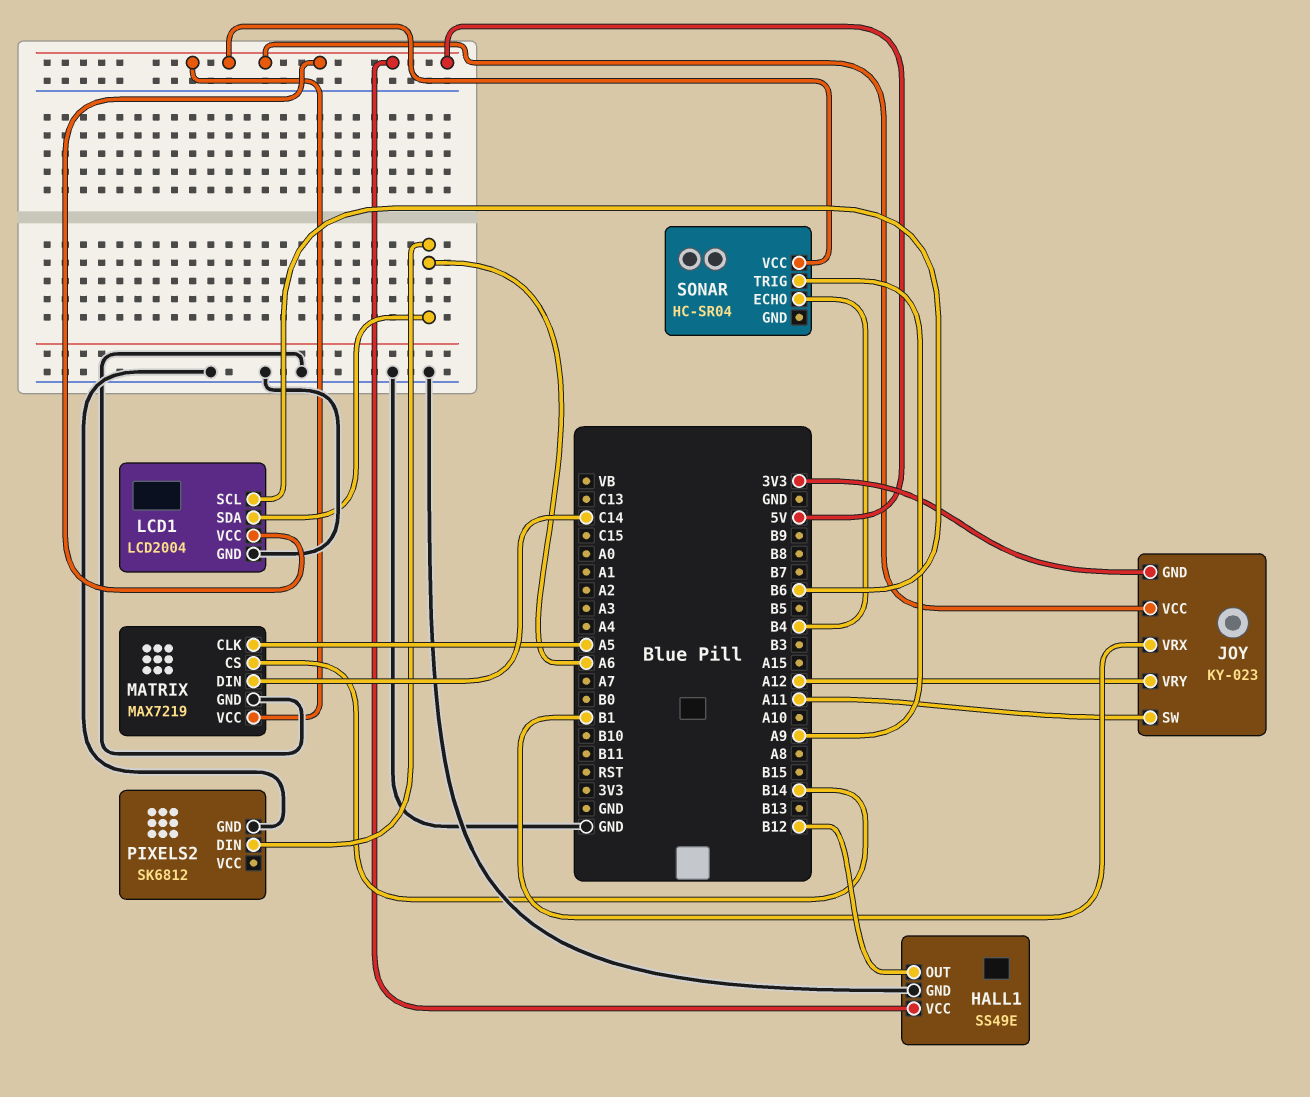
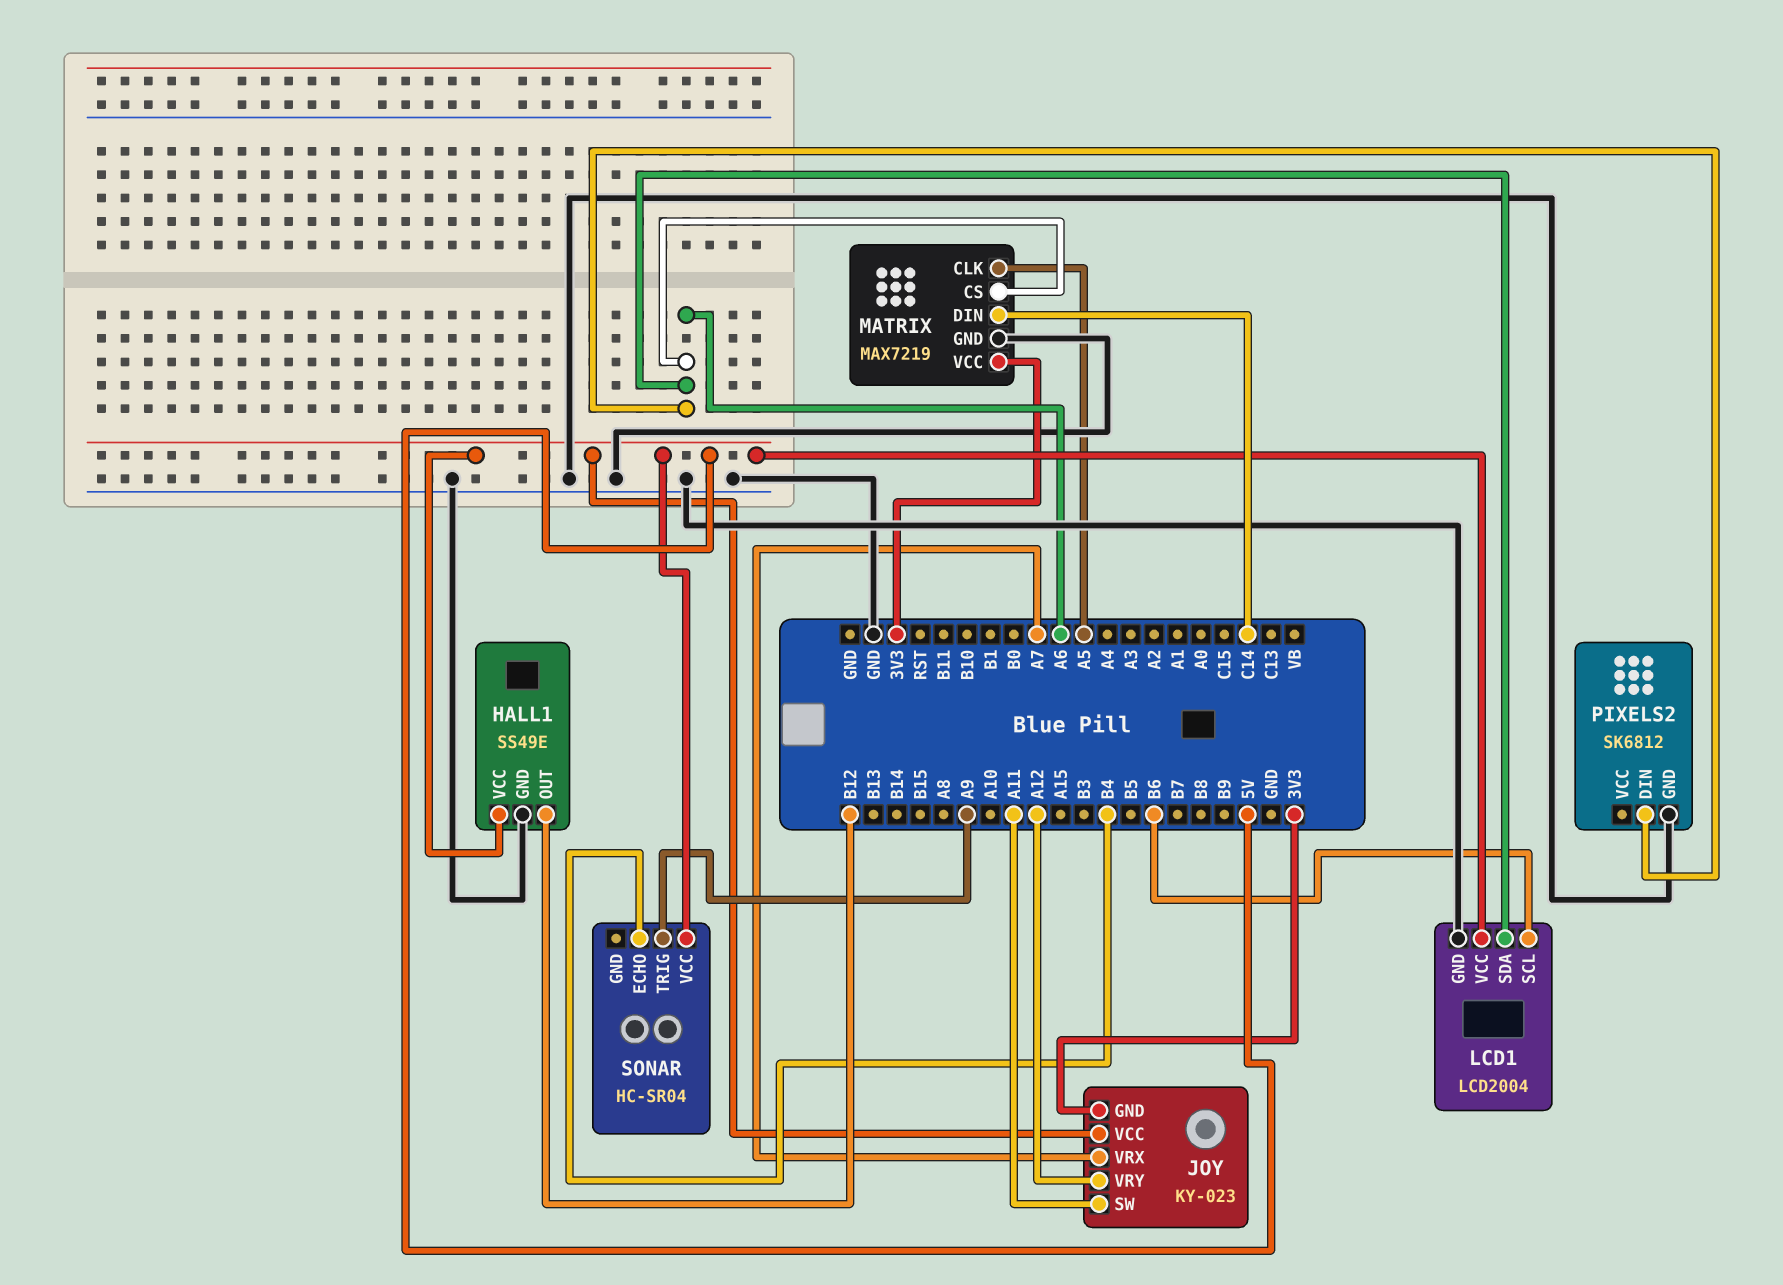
JOY pin VRX: B1 -> A7
MATRIX pin CS: B14 -> A6
MATRIX pin VCC: 5V -> 3V3

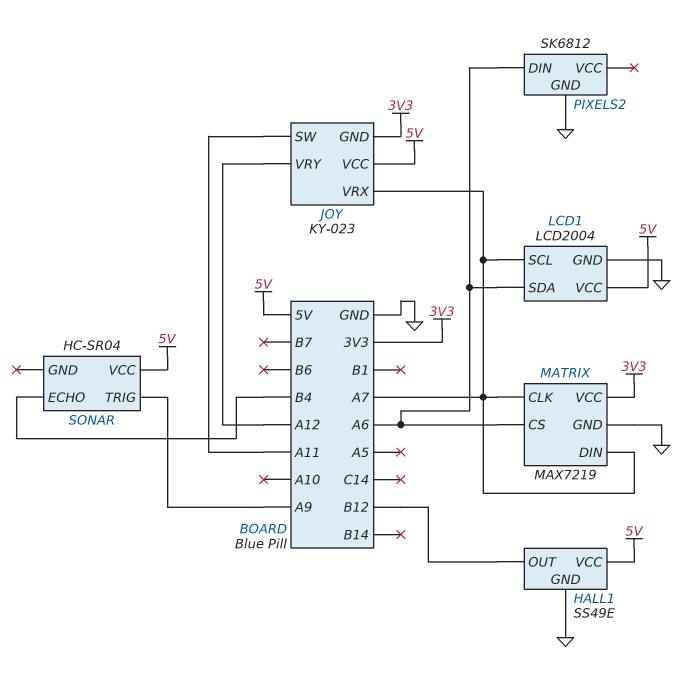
LCD1 pin SCL: B6 -> A7
MATRIX pin CLK: A5 -> A7
MATRIX pin DIN: C14 -> A7

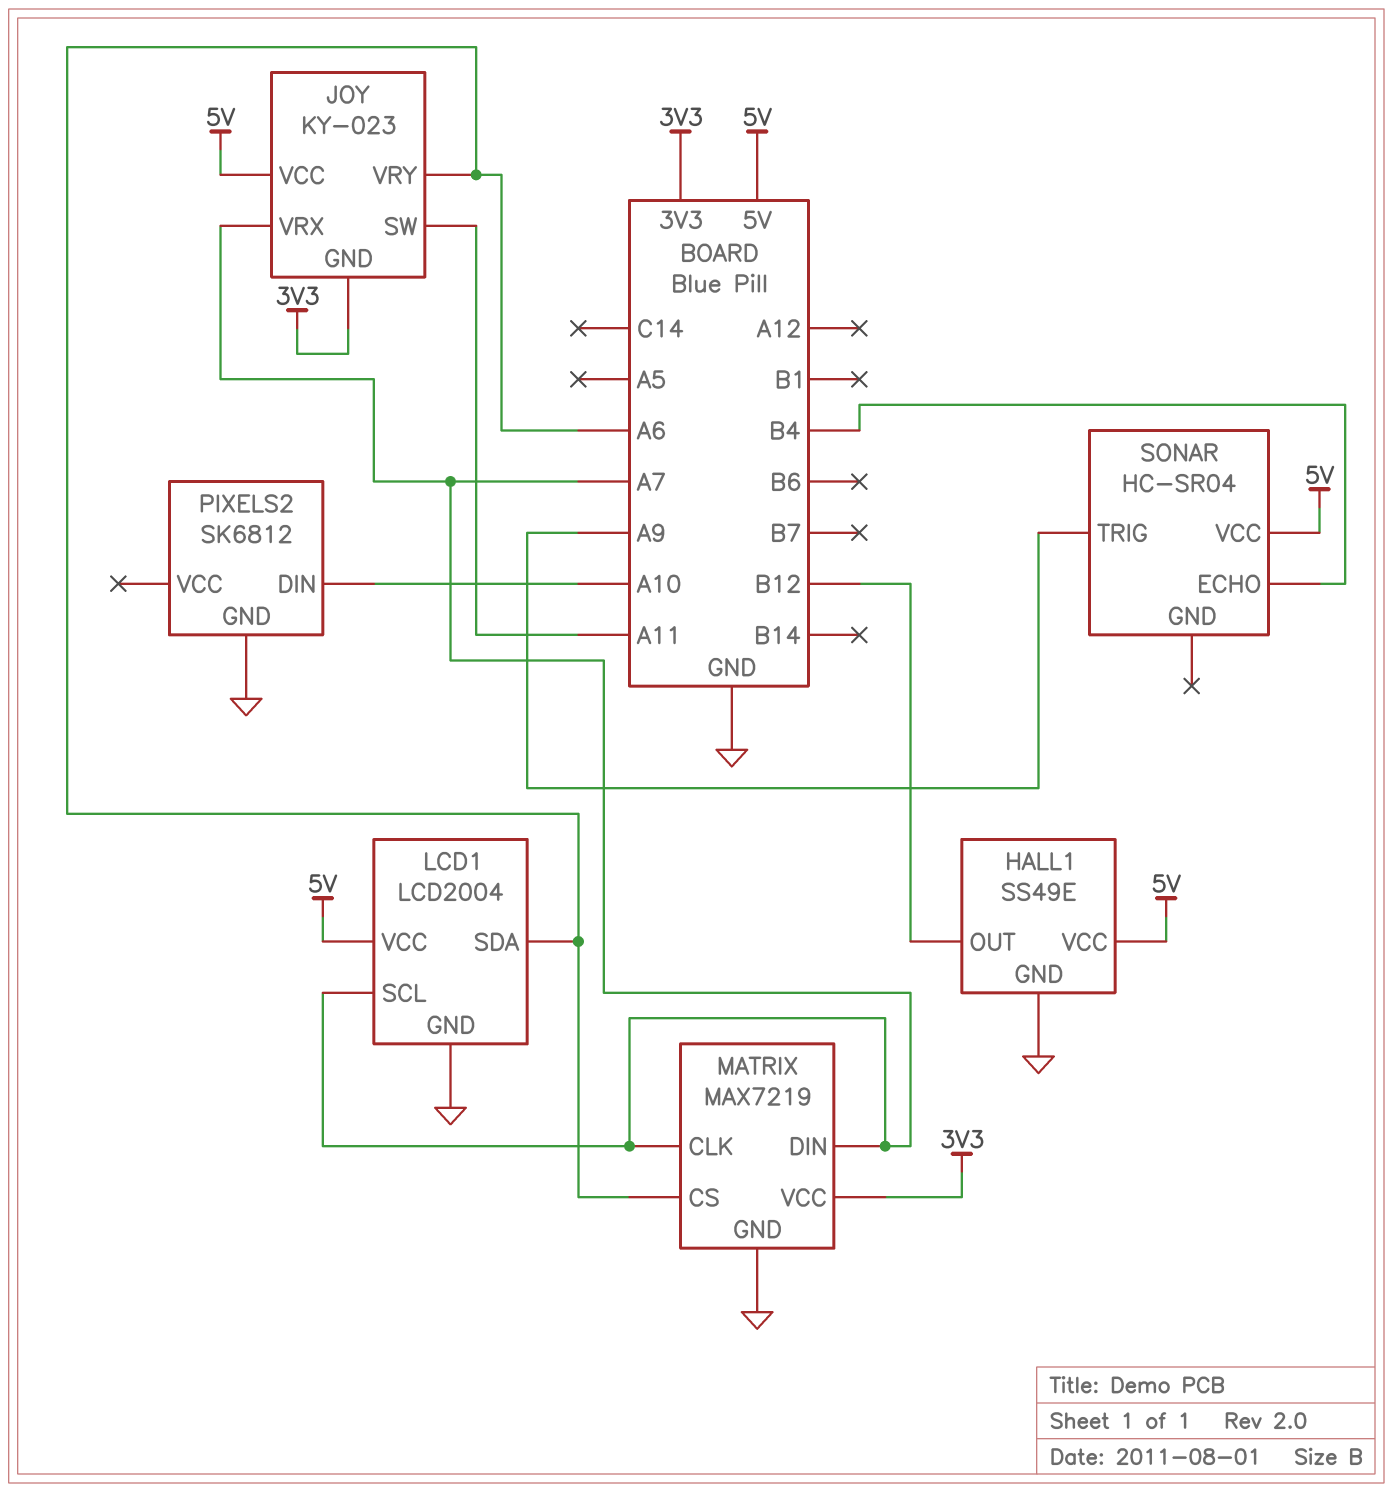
JOY pin VRY: A12 -> A6
PIXELS2 pin DIN: A6 -> A10

